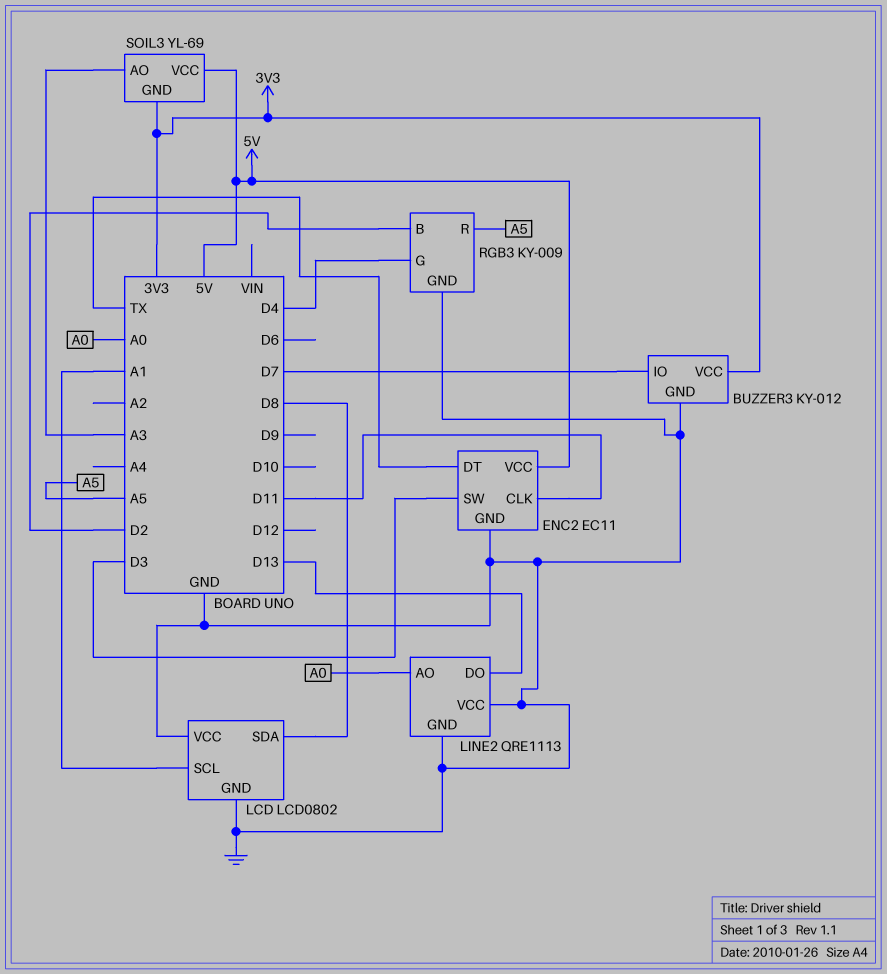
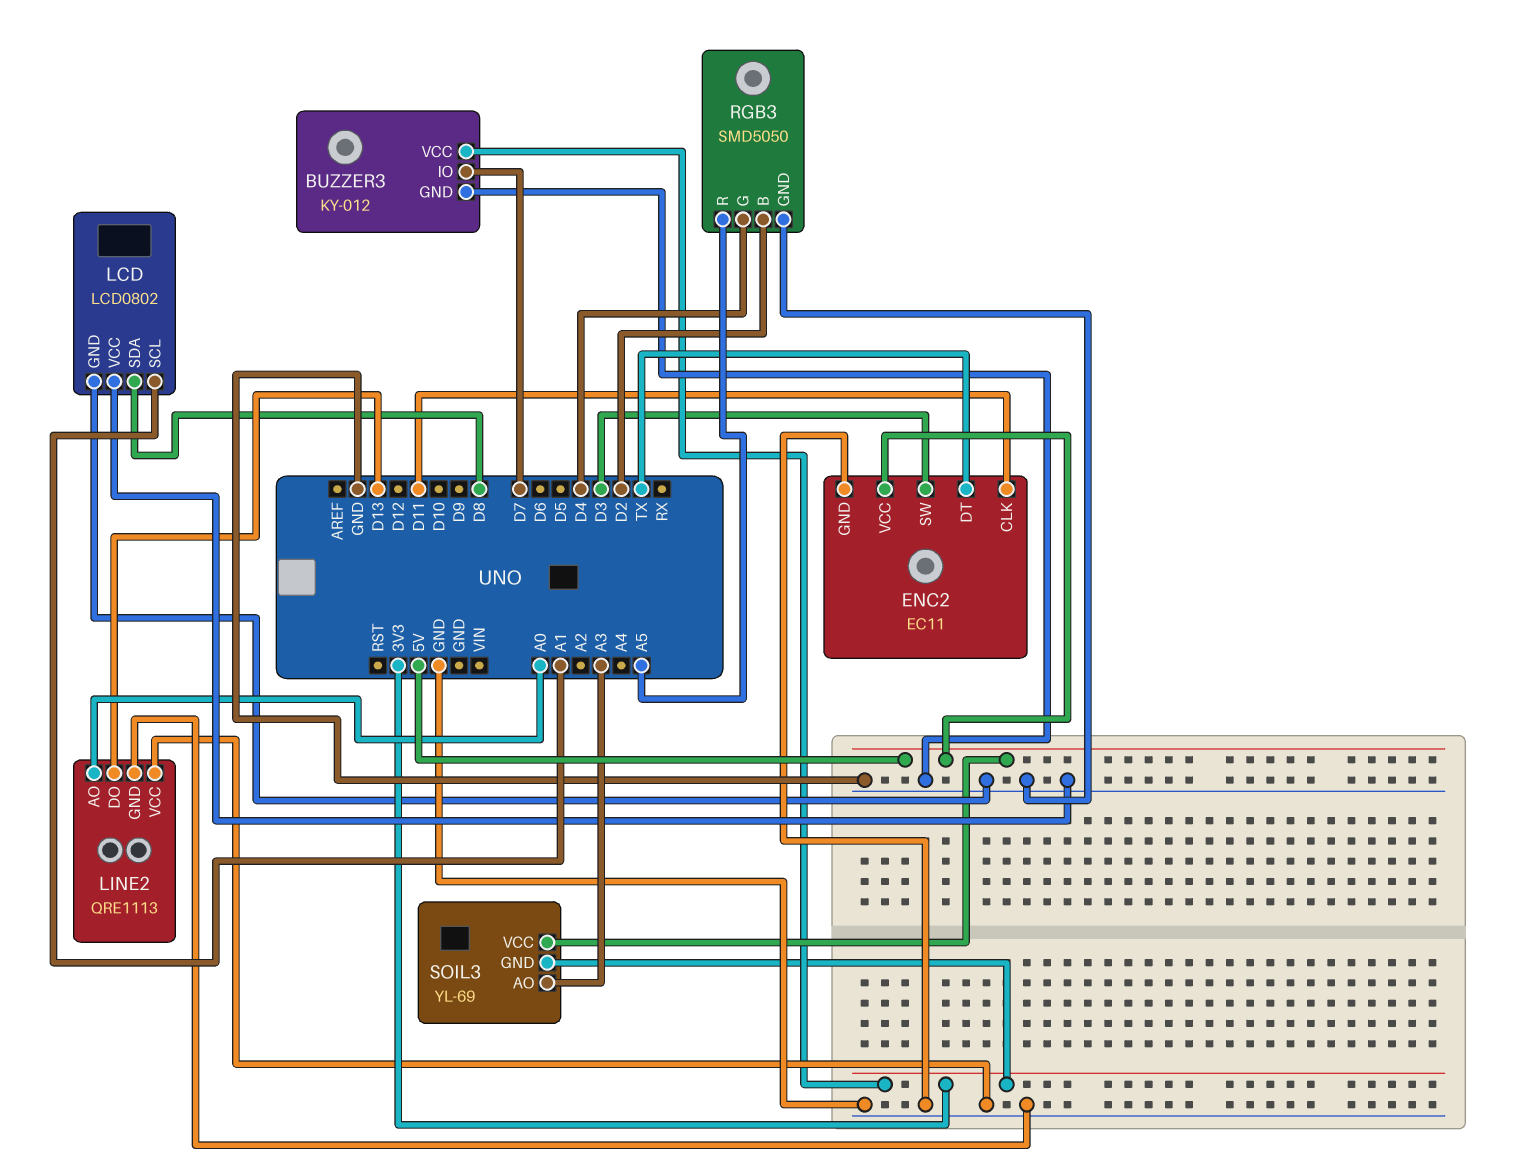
RGB3: KY-009 -> SMD5050

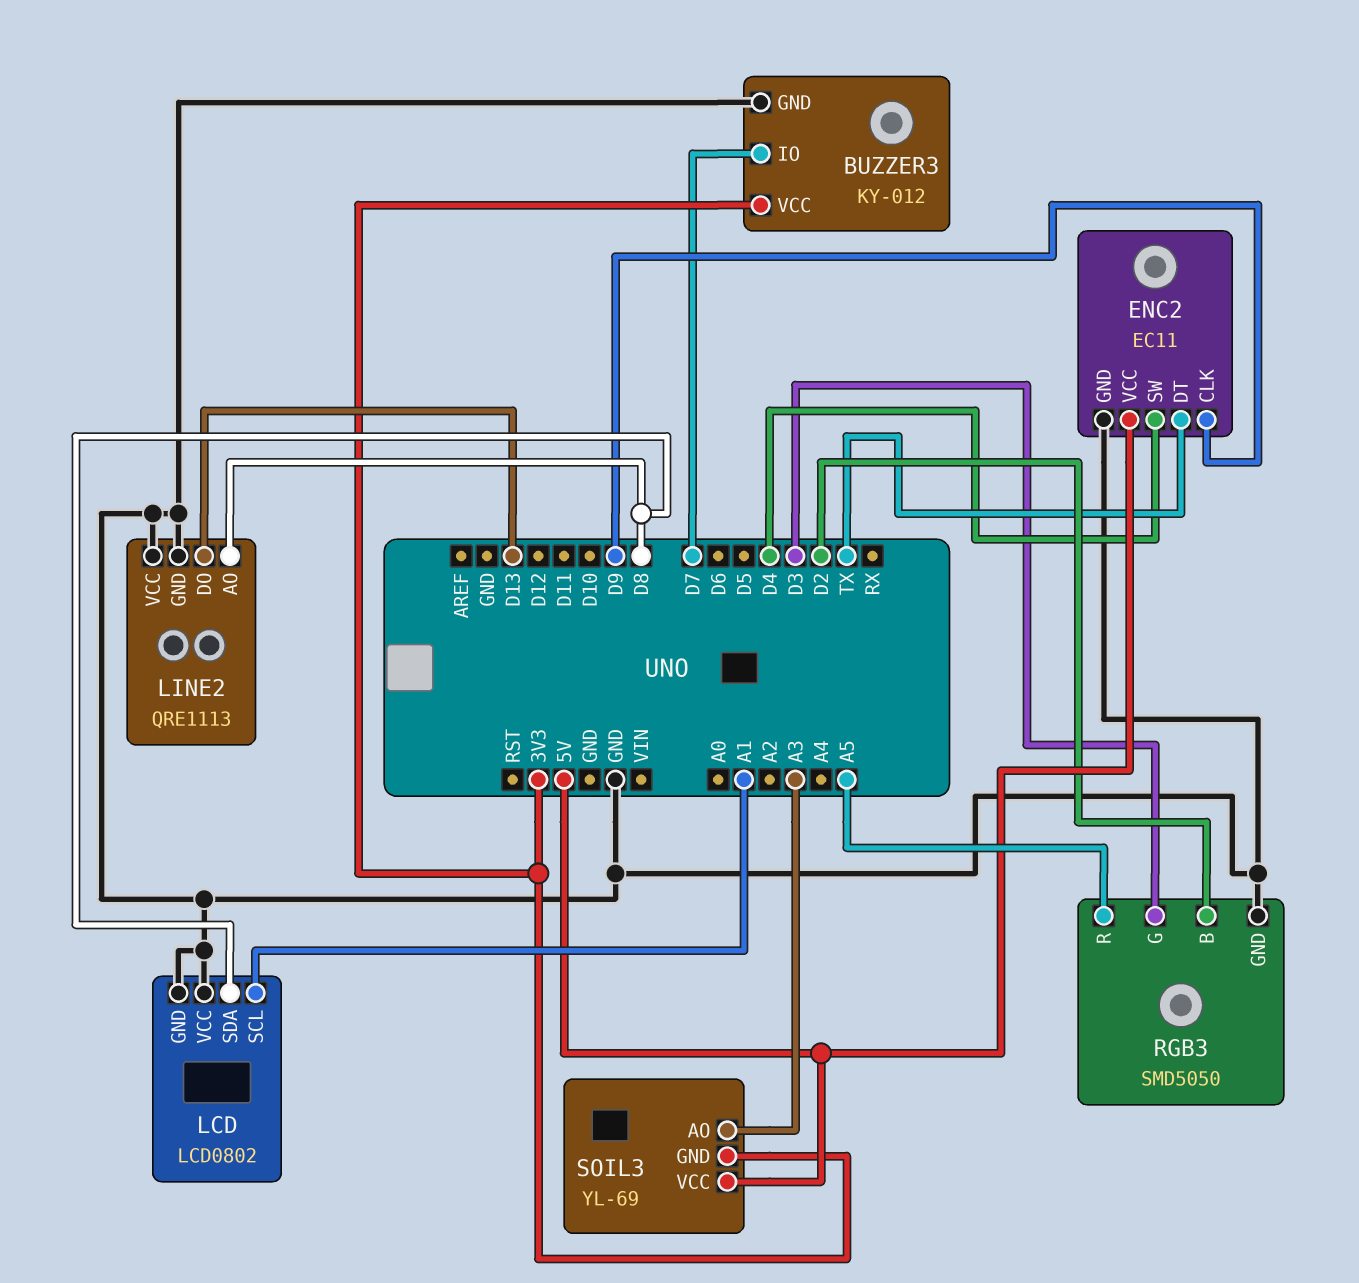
ENC2 pin CLK: D11 -> D9
ENC2 pin SW: D3 -> D4
LINE2 pin AO: A0 -> D8
RGB3 pin G: D4 -> D3

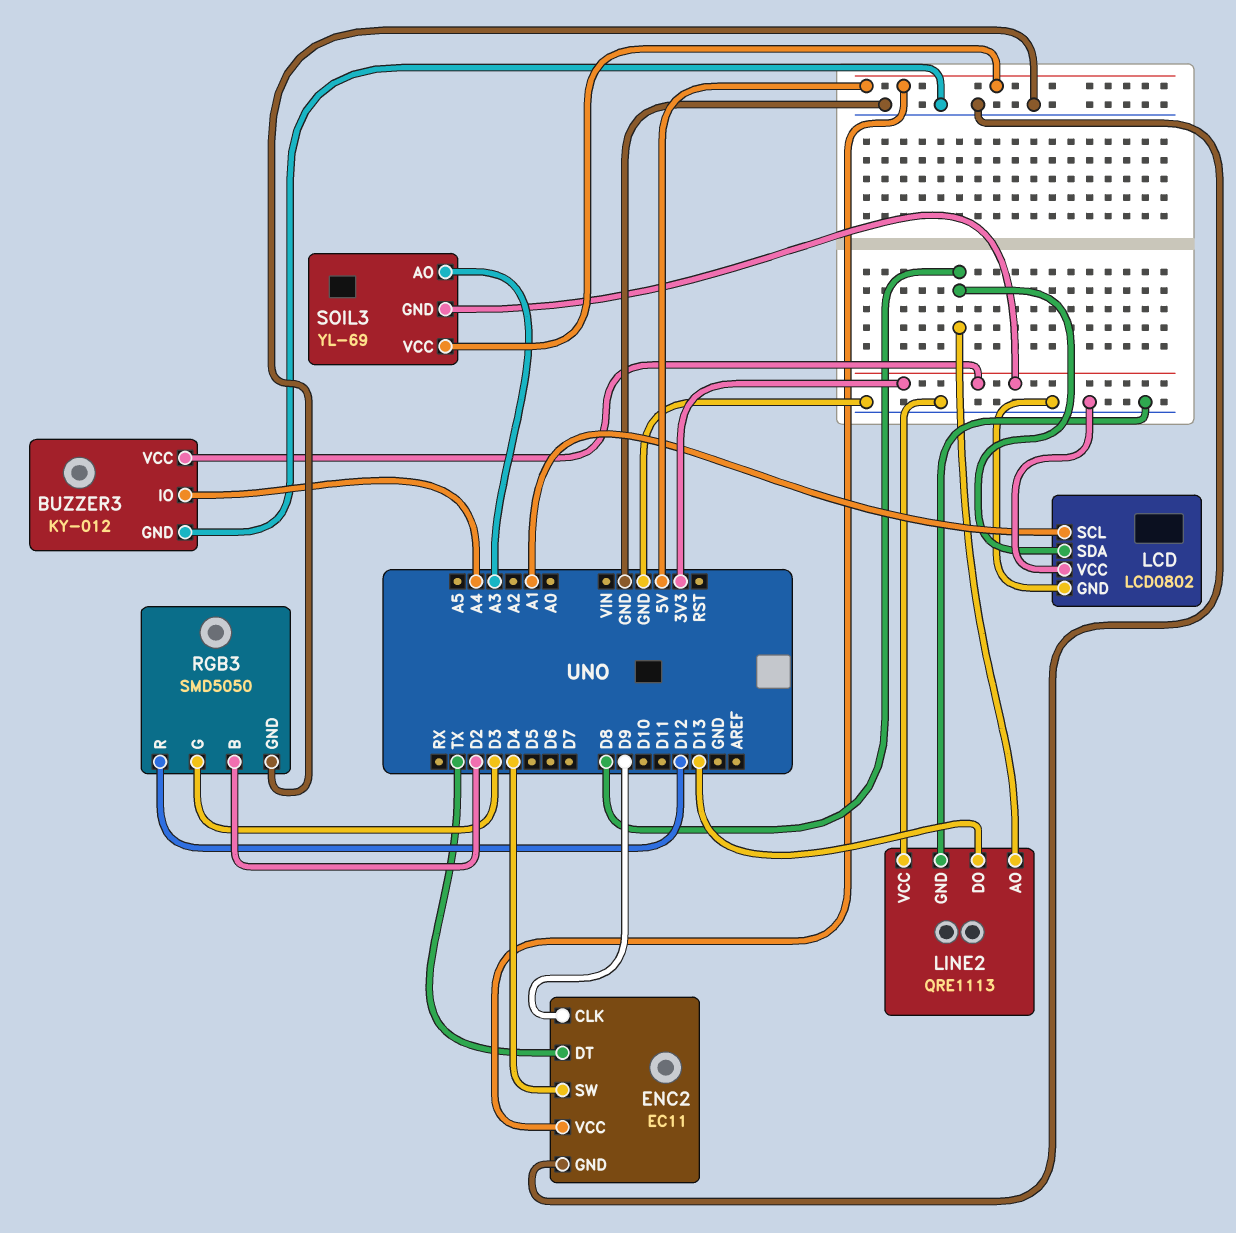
BUZZER3 pin IO: D7 -> A4
RGB3 pin R: A5 -> D12

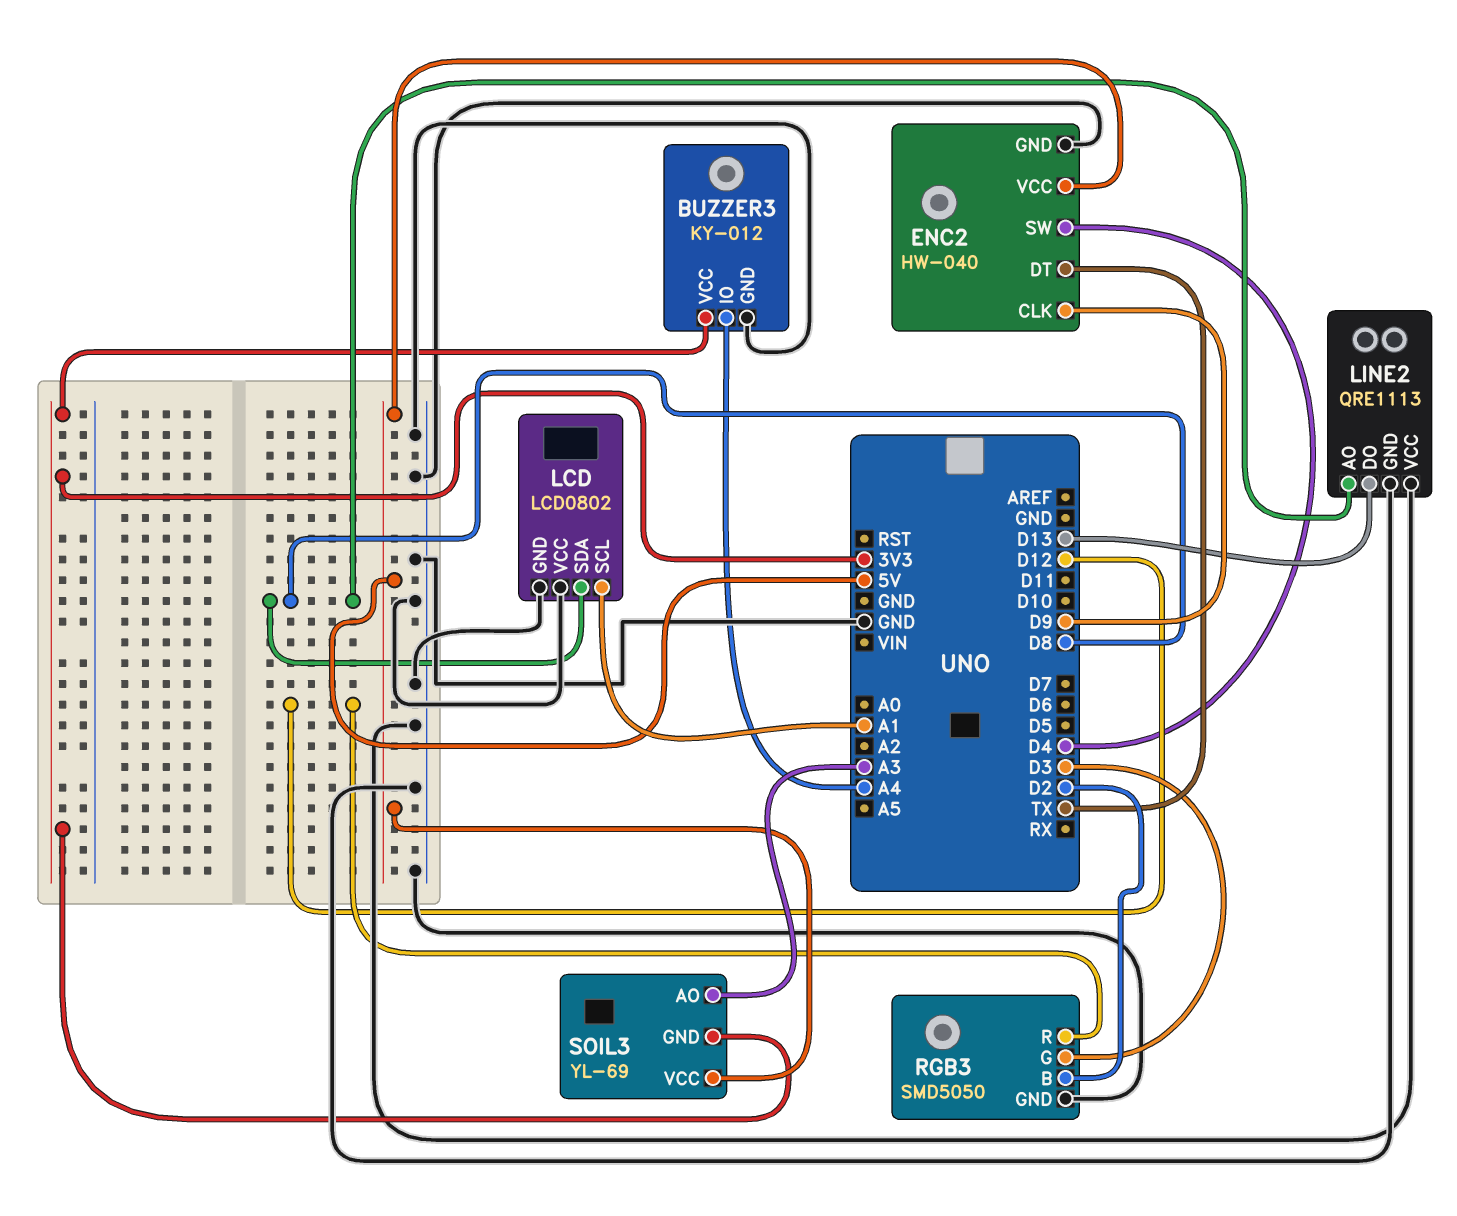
ENC2: EC11 -> HW-040

